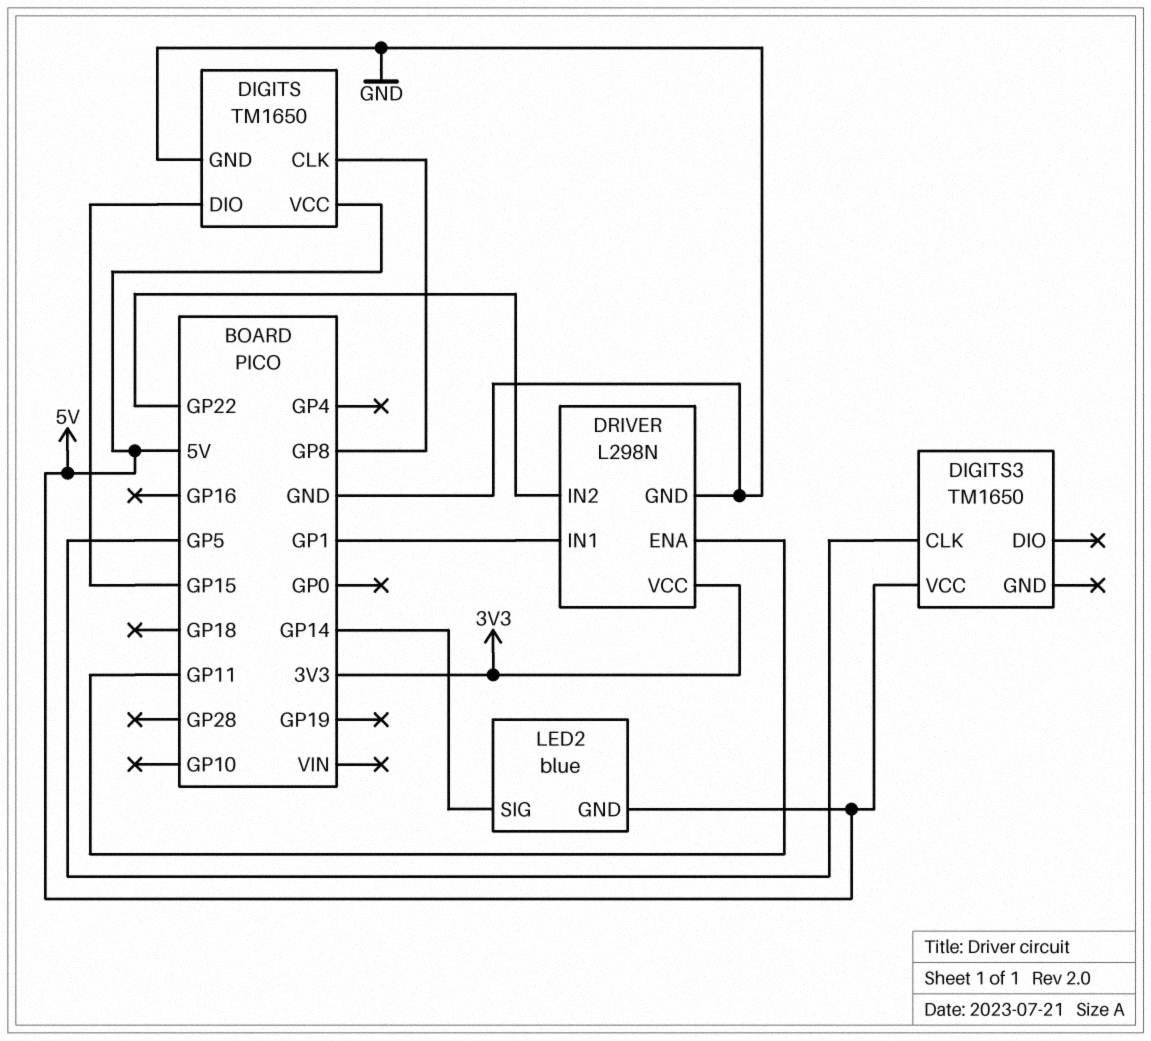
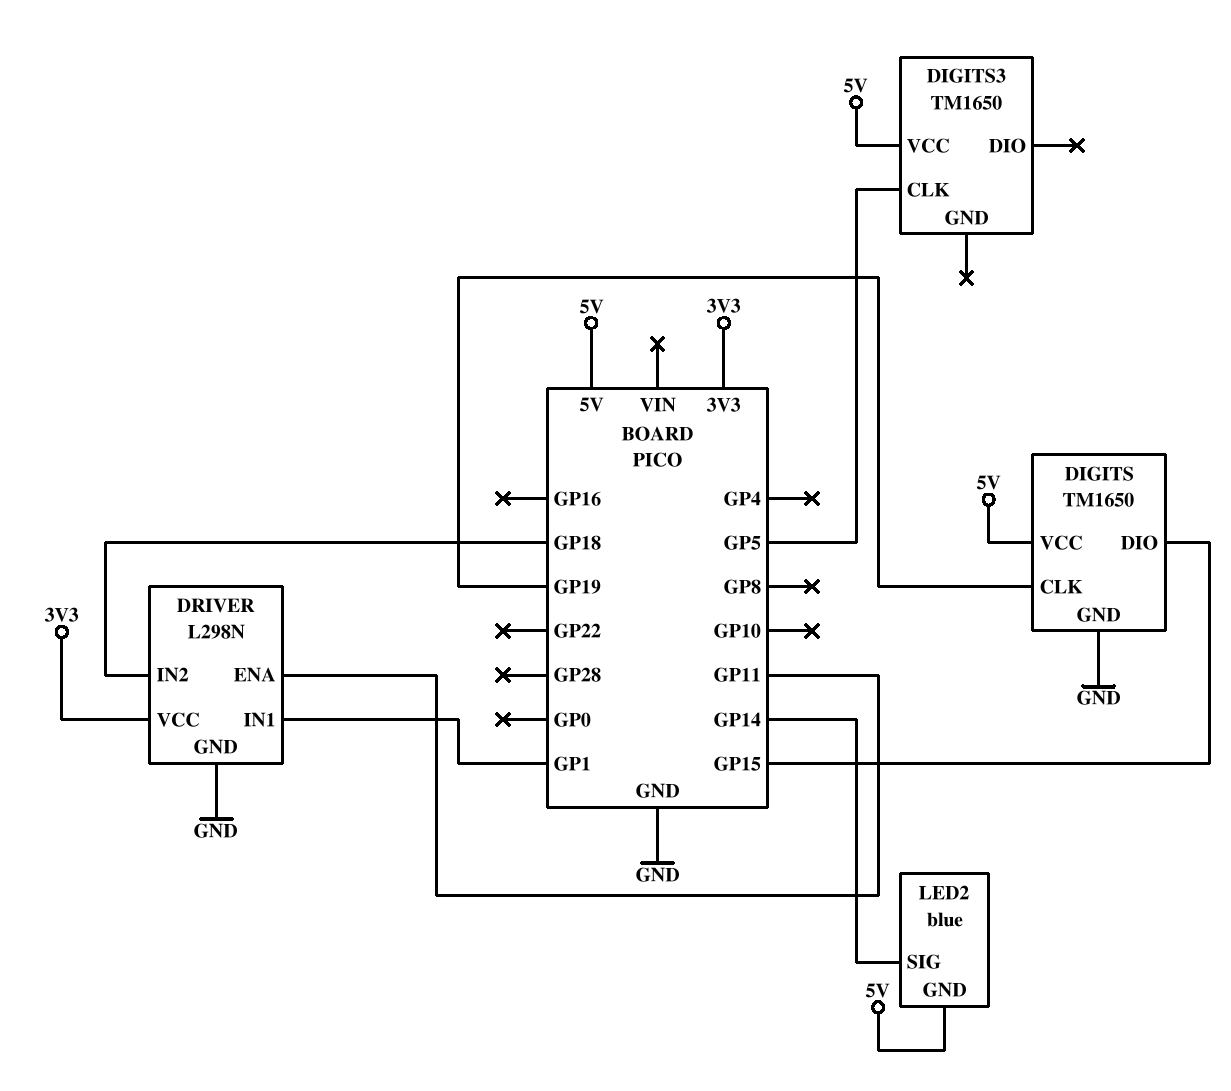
DIGITS pin CLK: GP8 -> GP19
DRIVER pin IN2: GP22 -> GP18

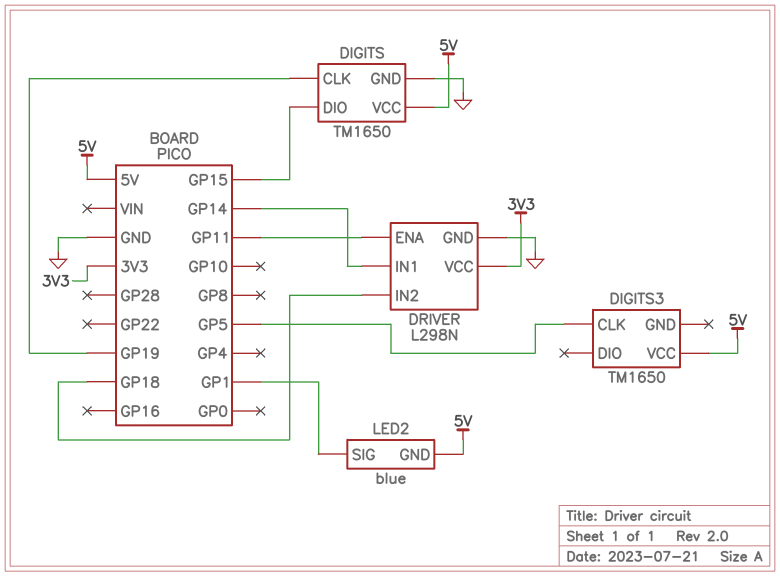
DRIVER pin IN1: GP1 -> GP14
LED2 pin SIG: GP14 -> GP1

